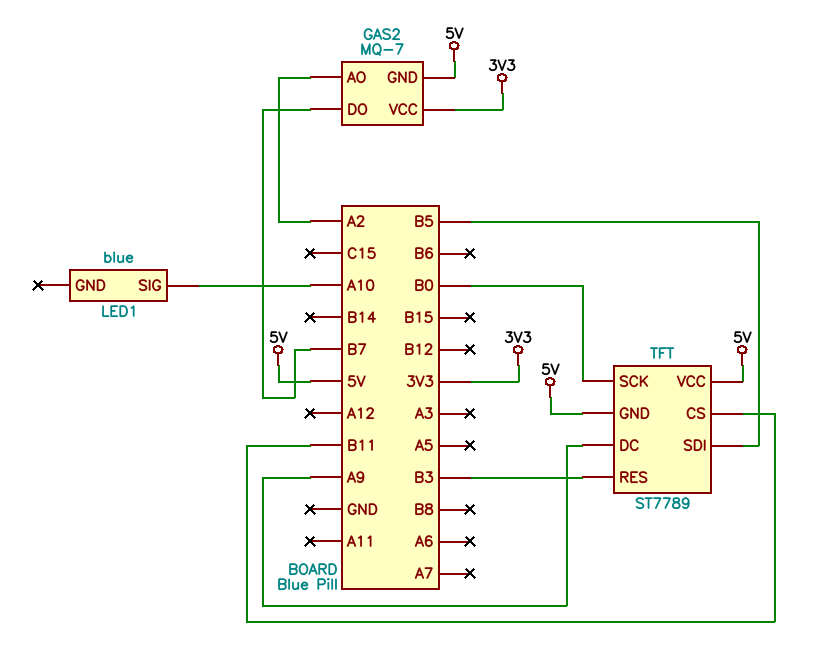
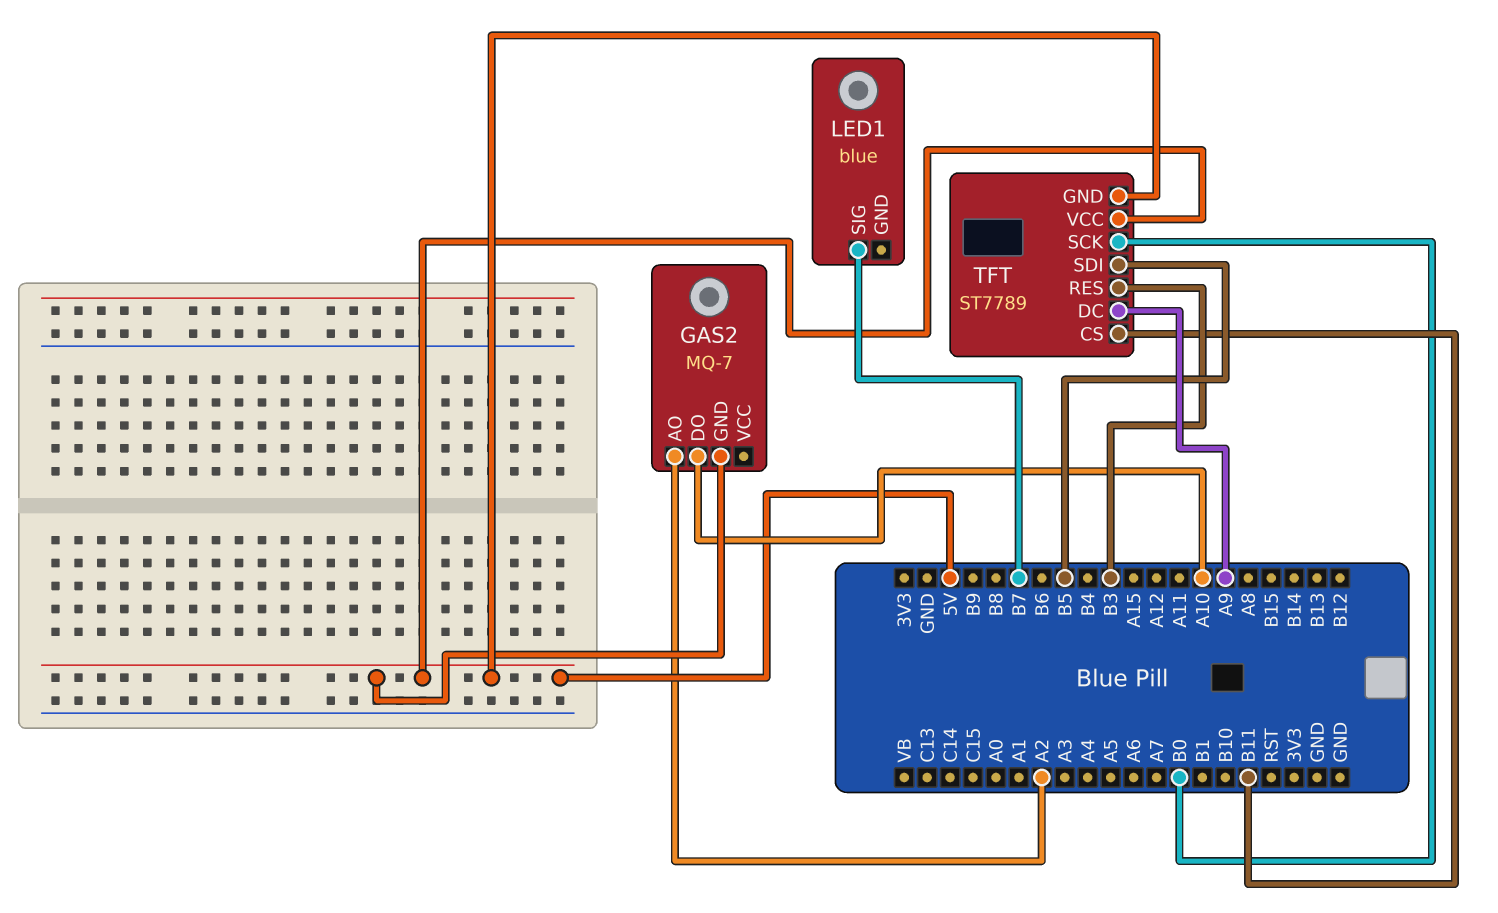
GAS2 pin DO: B7 -> A10
GAS2 pin VCC: 3V3 -> none
LED1 pin SIG: A10 -> B7

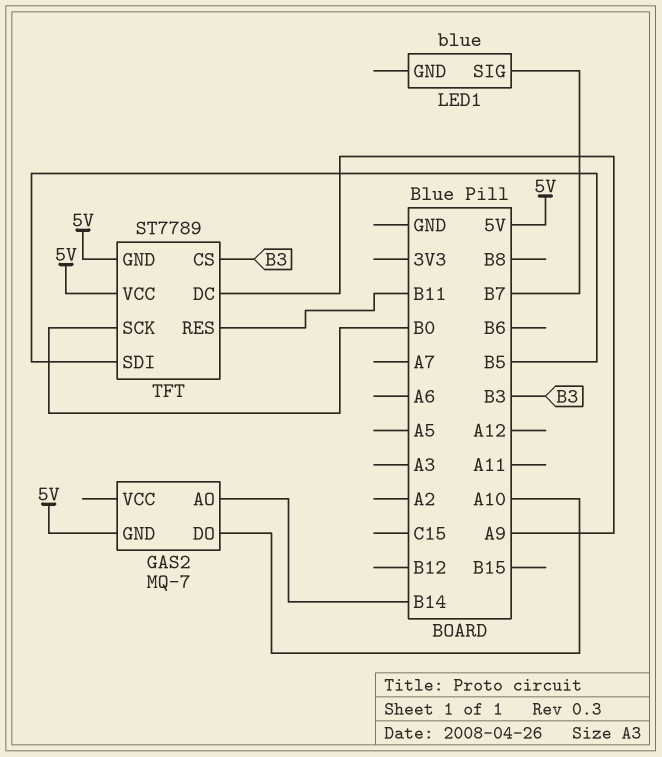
GAS2 pin AO: A2 -> B14
TFT pin CS: B11 -> B3
TFT pin RES: B3 -> B11

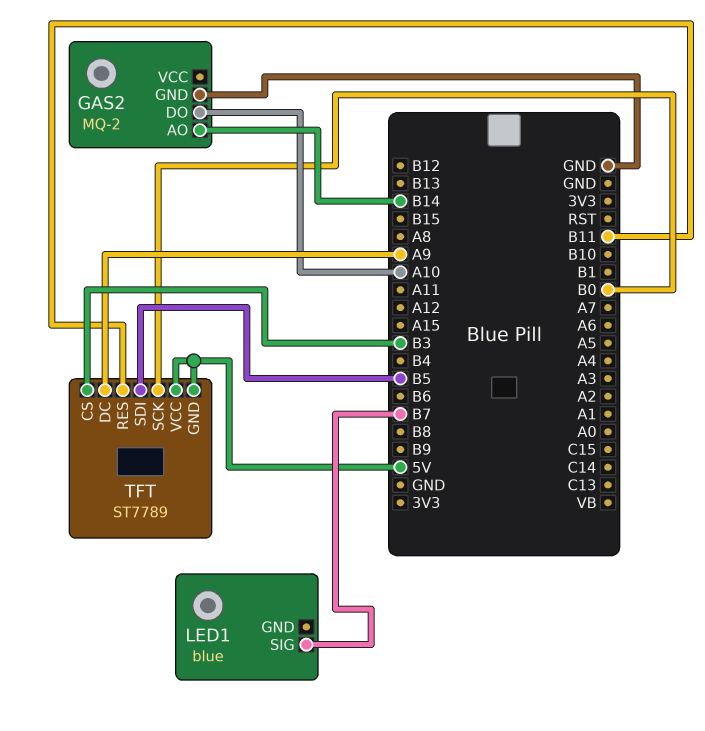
GAS2: MQ-7 -> MQ-2
GAS2 pin GND: 5V -> GND

